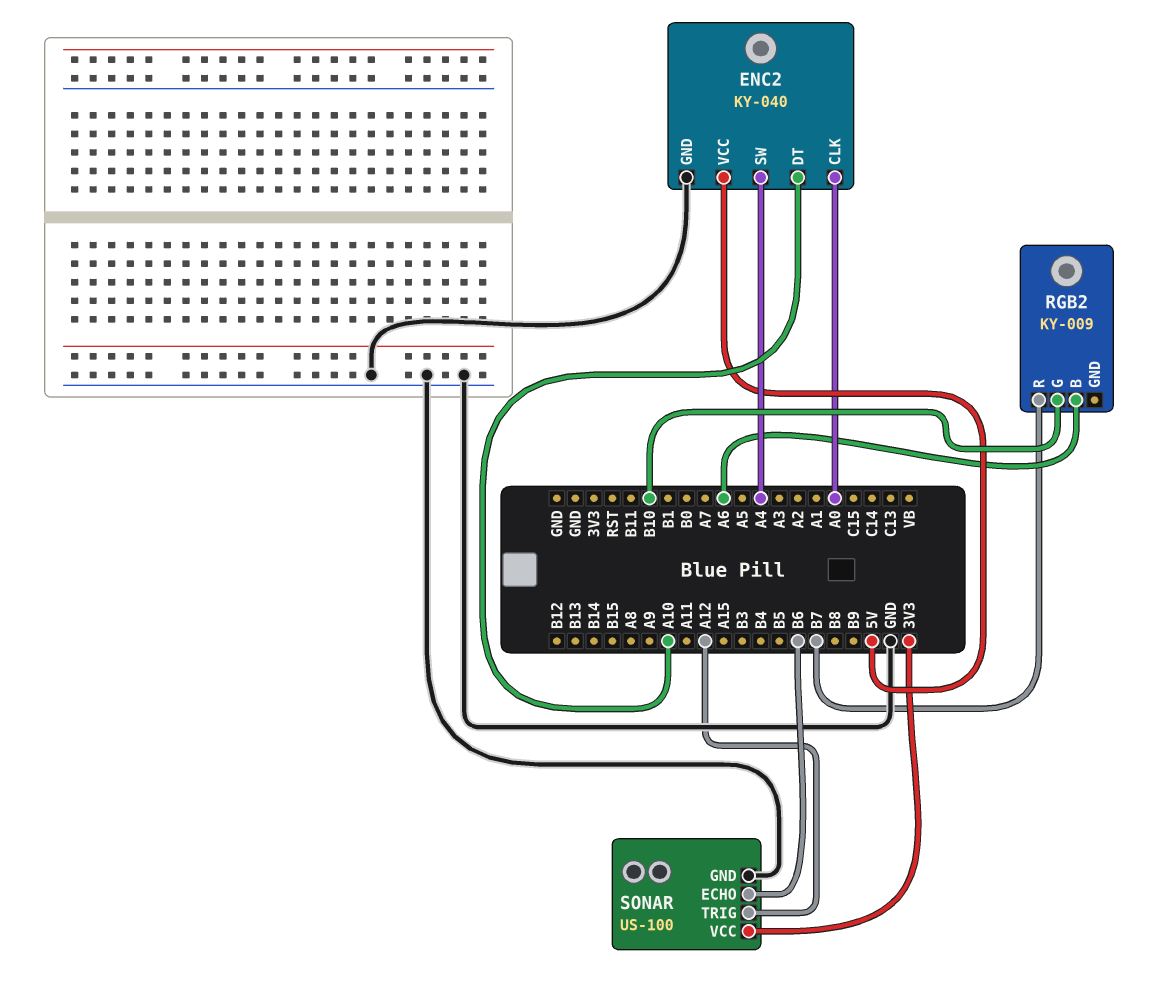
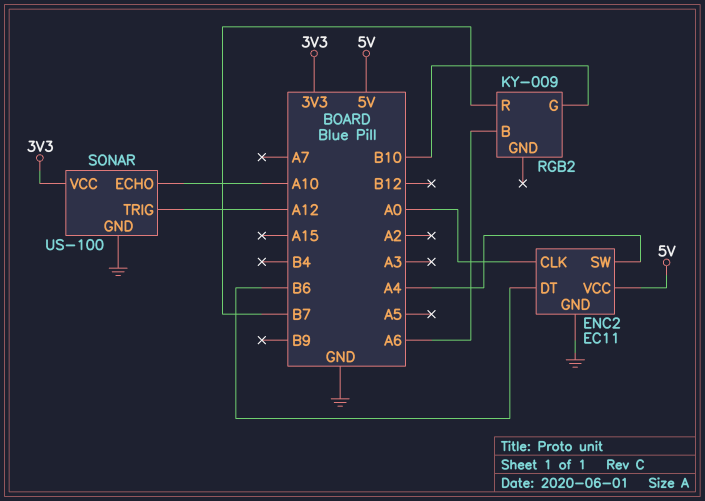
ENC2: KY-040 -> EC11
ENC2 pin DT: A10 -> B6
SONAR pin ECHO: B6 -> A10

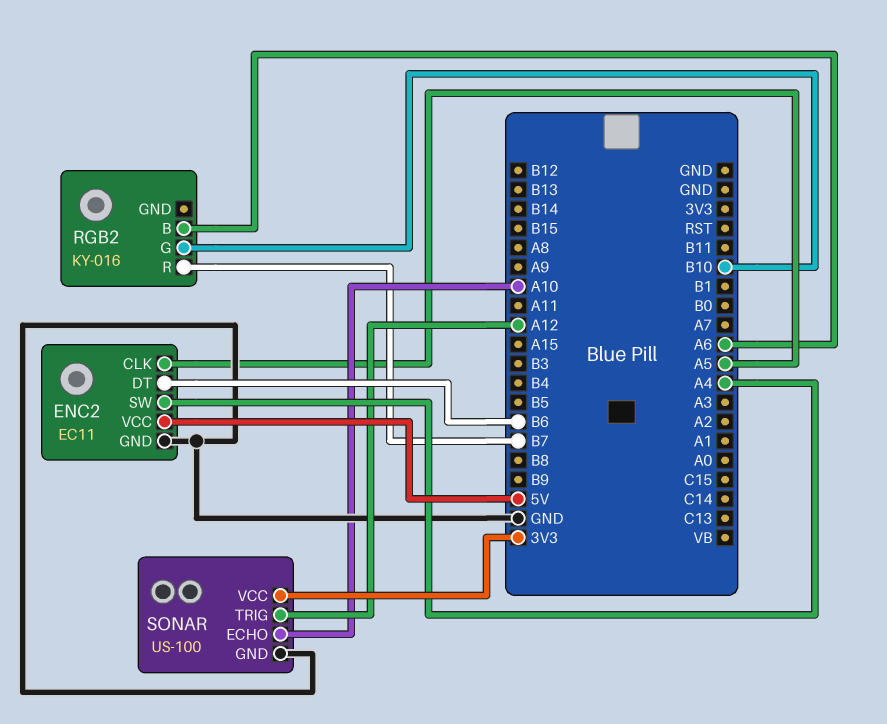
ENC2 pin CLK: A0 -> A5
RGB2: KY-009 -> KY-016

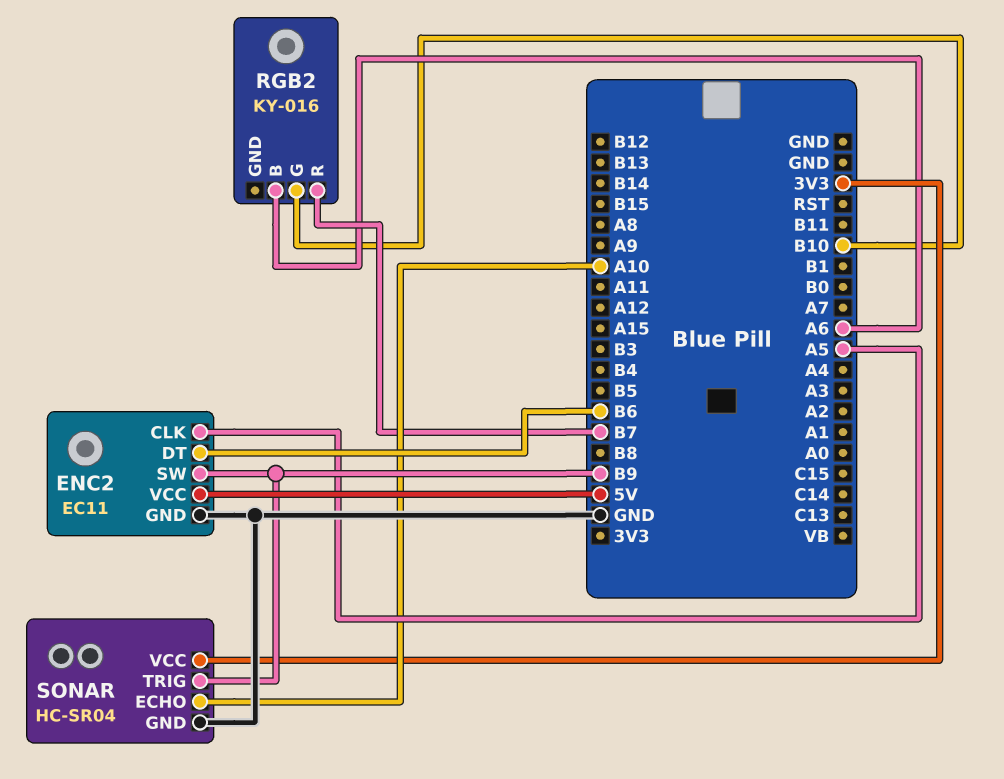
ENC2 pin SW: A4 -> B9
SONAR: US-100 -> HC-SR04
SONAR pin TRIG: A12 -> B9

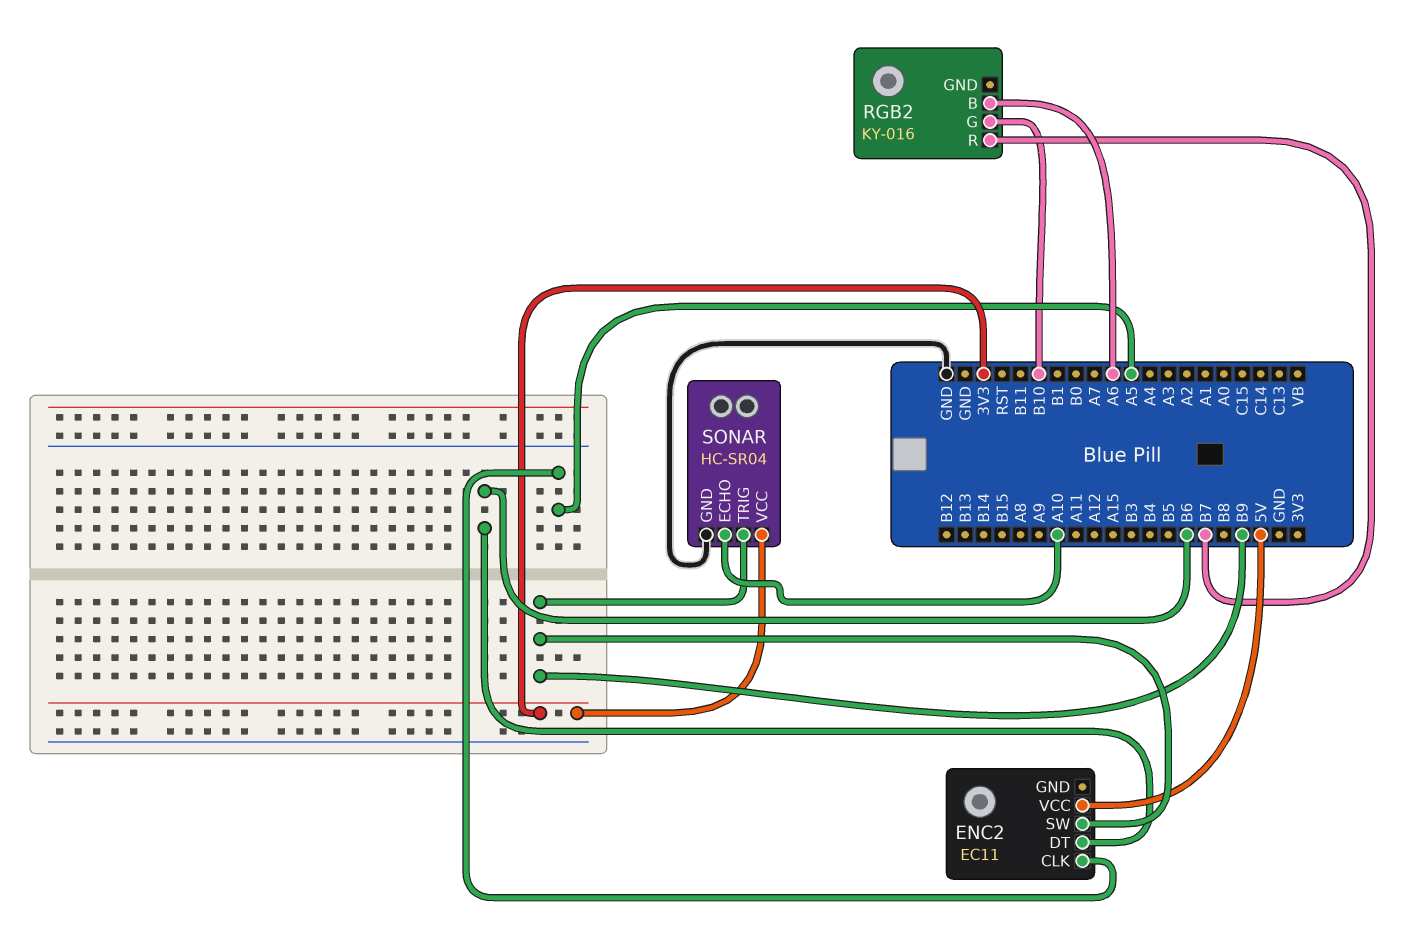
ENC2 pin GND: GND -> none

